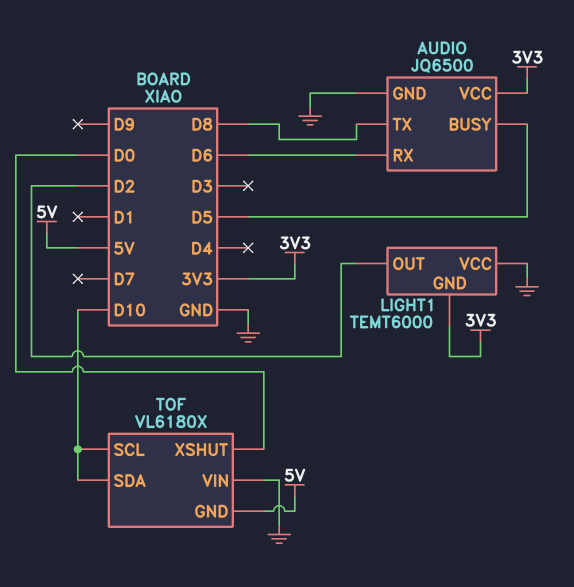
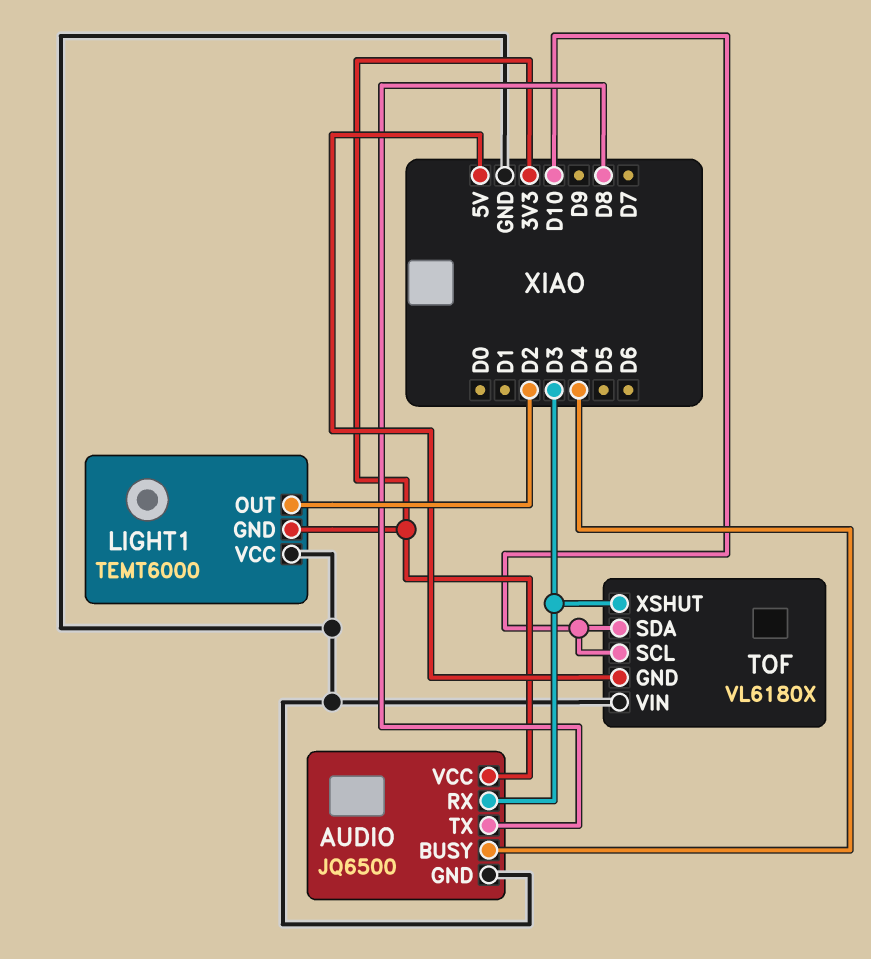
AUDIO pin BUSY: D5 -> D4
AUDIO pin RX: D6 -> D3
TOF pin XSHUT: D0 -> D3

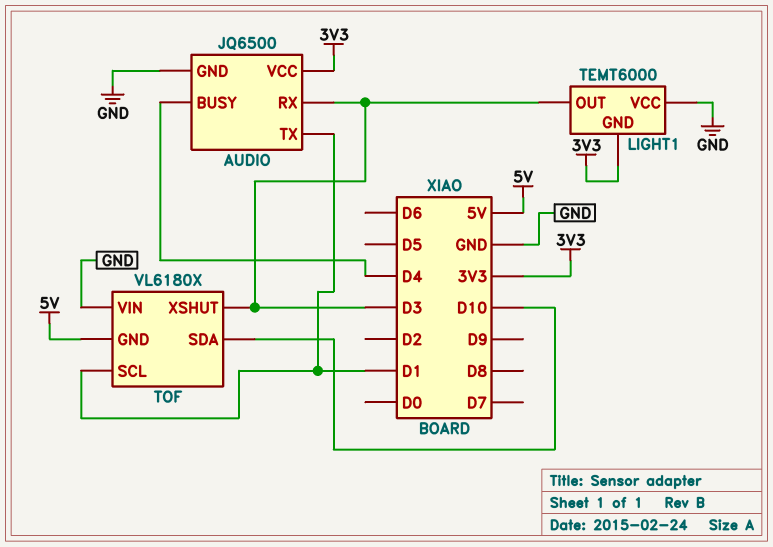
AUDIO pin TX: D8 -> D1
LIGHT1 pin OUT: D2 -> D3
TOF pin SCL: D10 -> D1

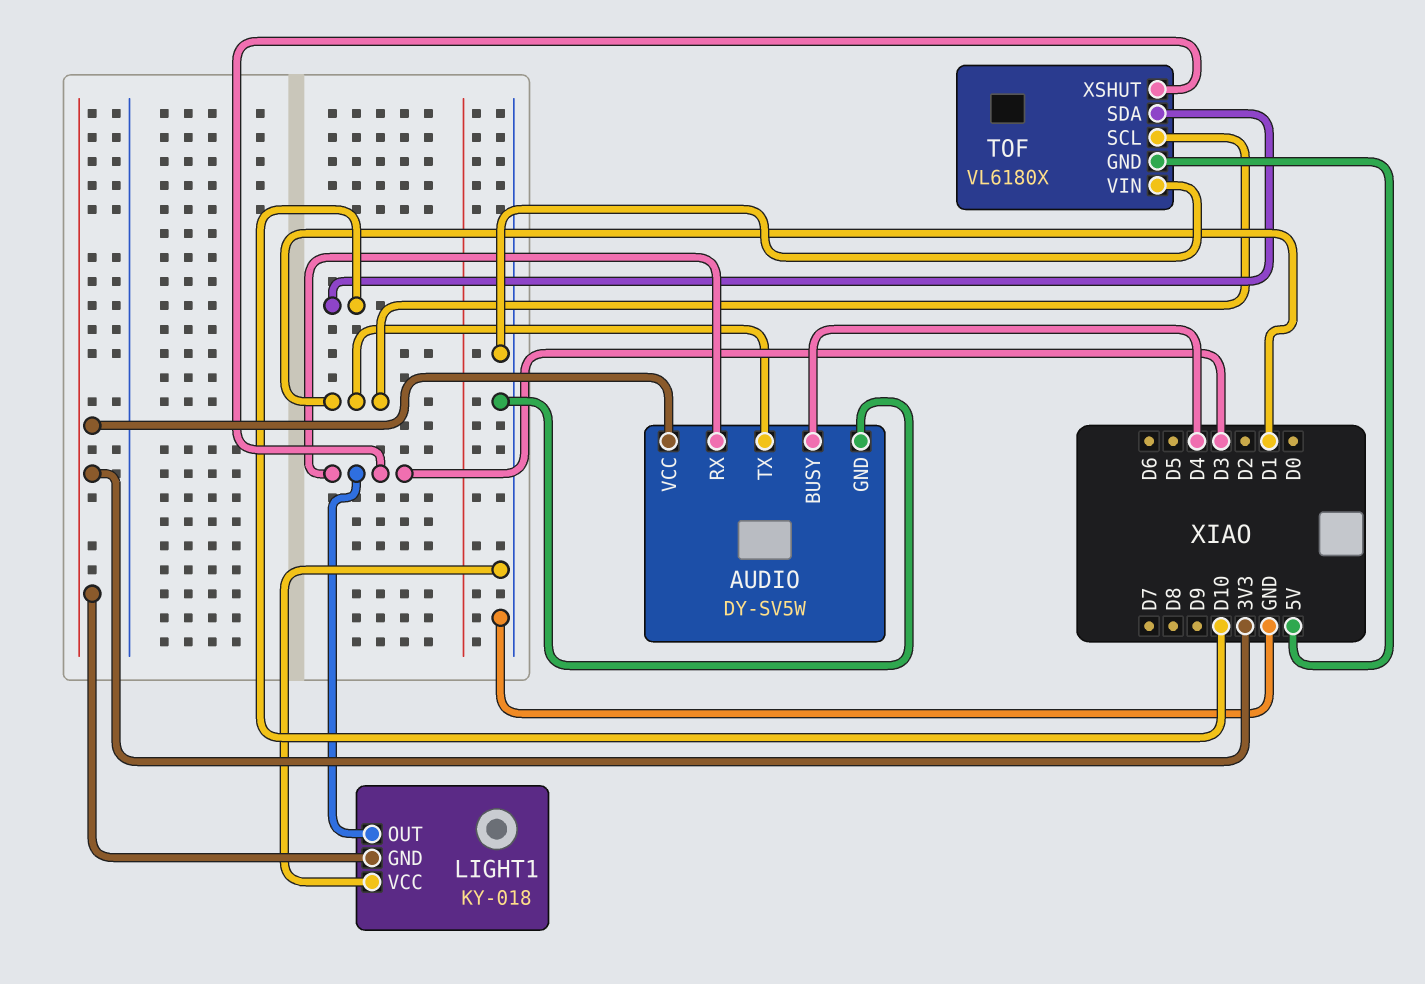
AUDIO: JQ6500 -> DY-SV5W
LIGHT1: TEMT6000 -> KY-018

